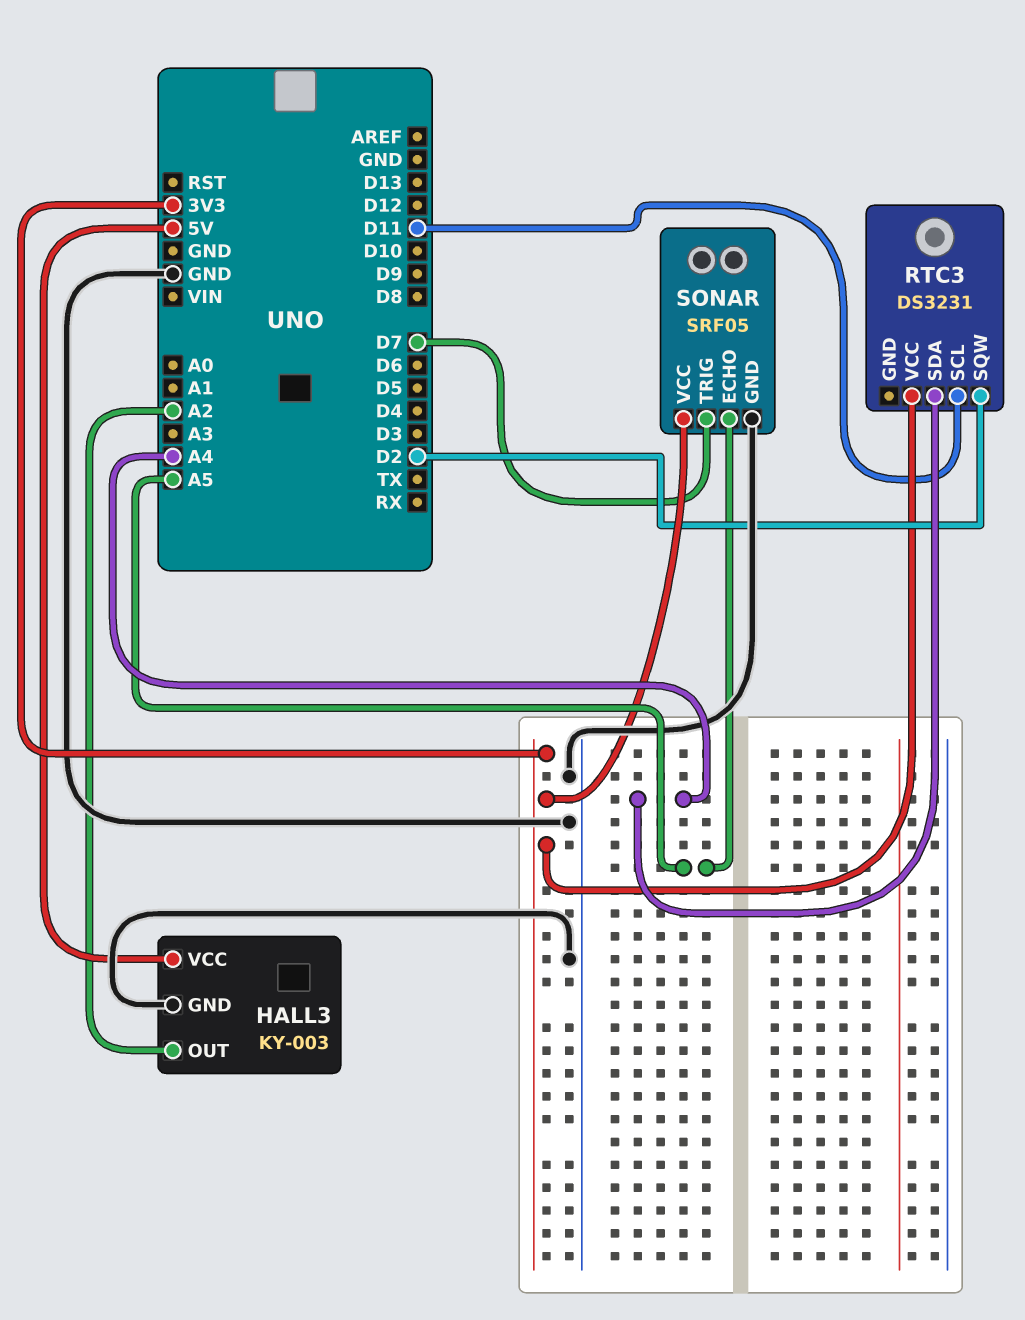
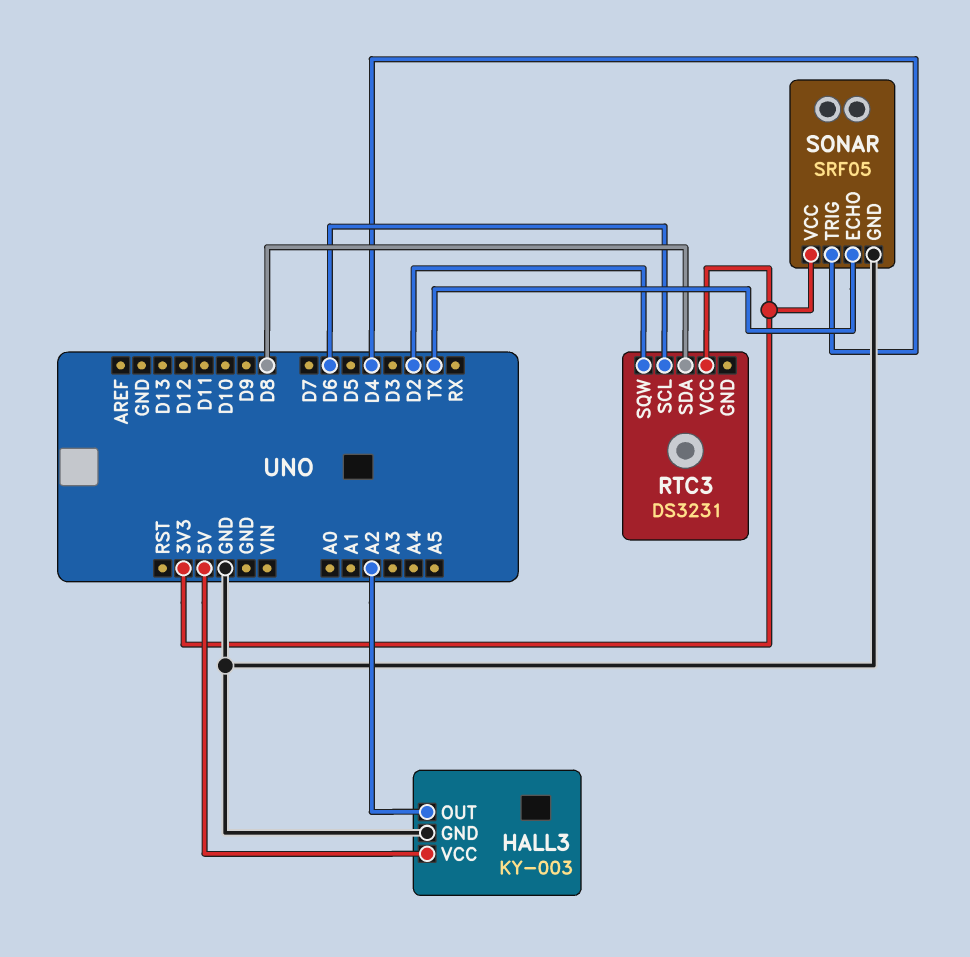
RTC3 pin SCL: D11 -> D6
RTC3 pin SDA: A4 -> D8
SONAR pin ECHO: A5 -> TX
SONAR pin TRIG: D7 -> D4

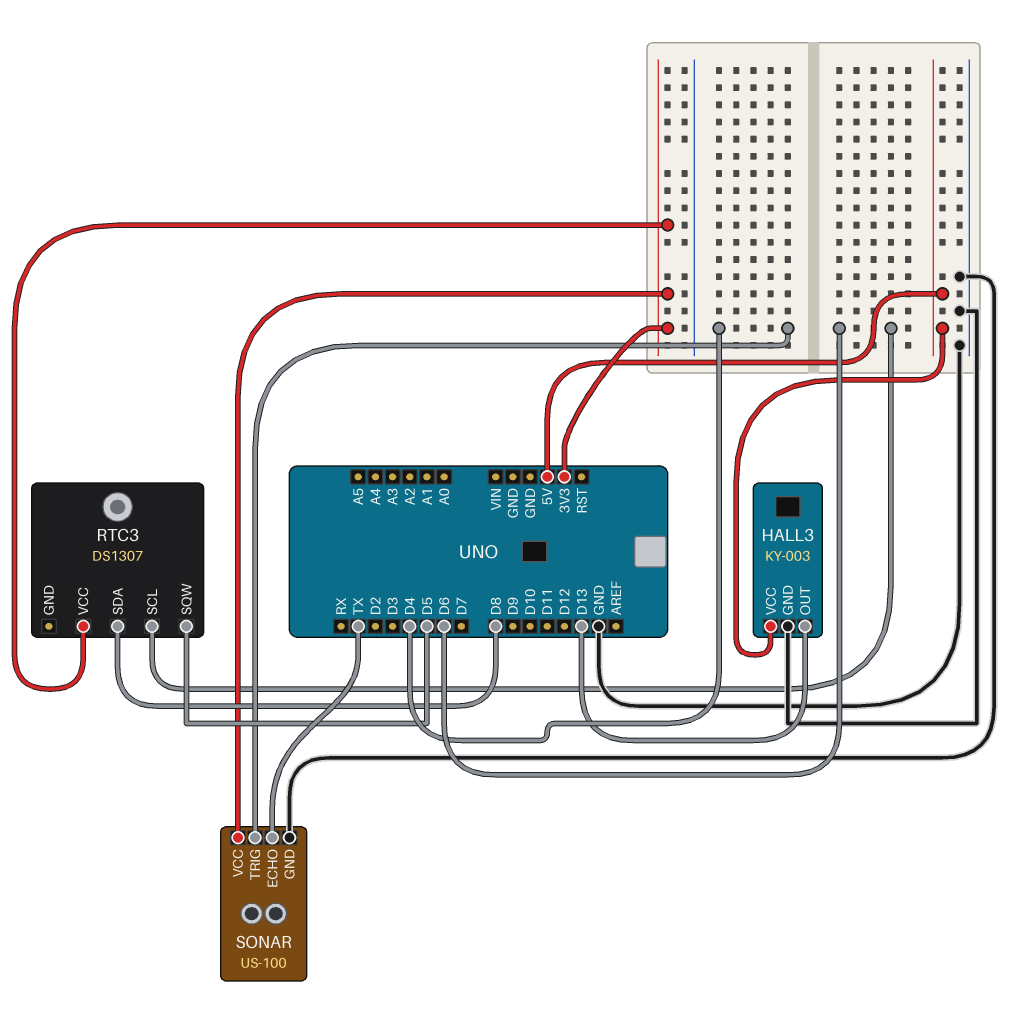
HALL3 pin OUT: A2 -> D13
RTC3: DS3231 -> DS1307
RTC3 pin SQW: D2 -> D5
SONAR: SRF05 -> US-100

